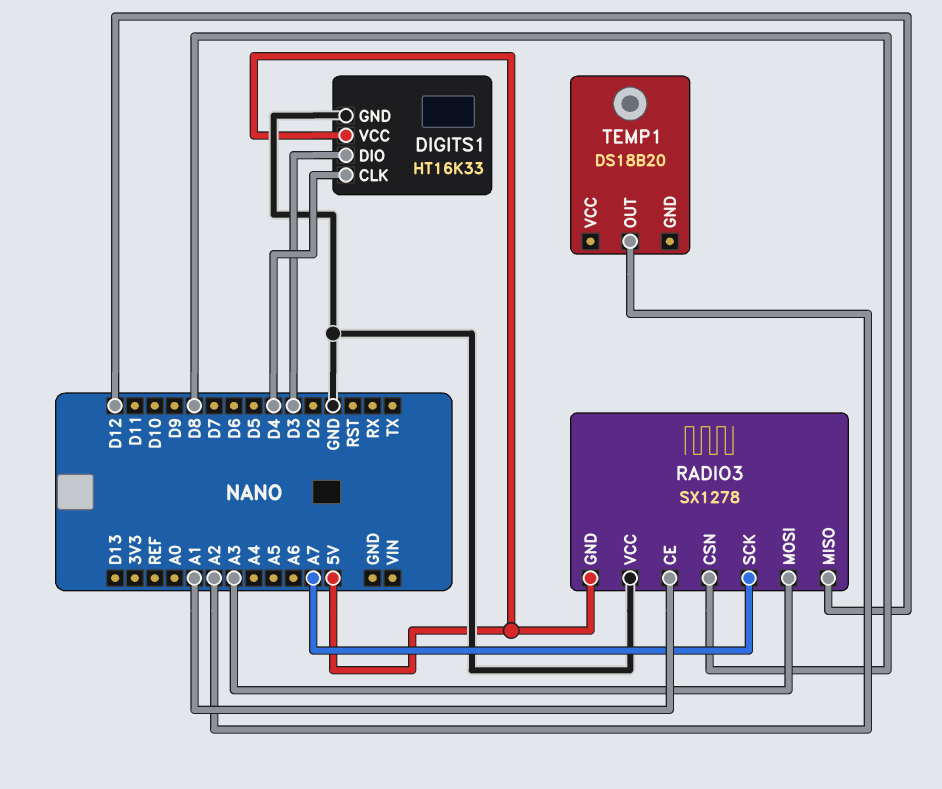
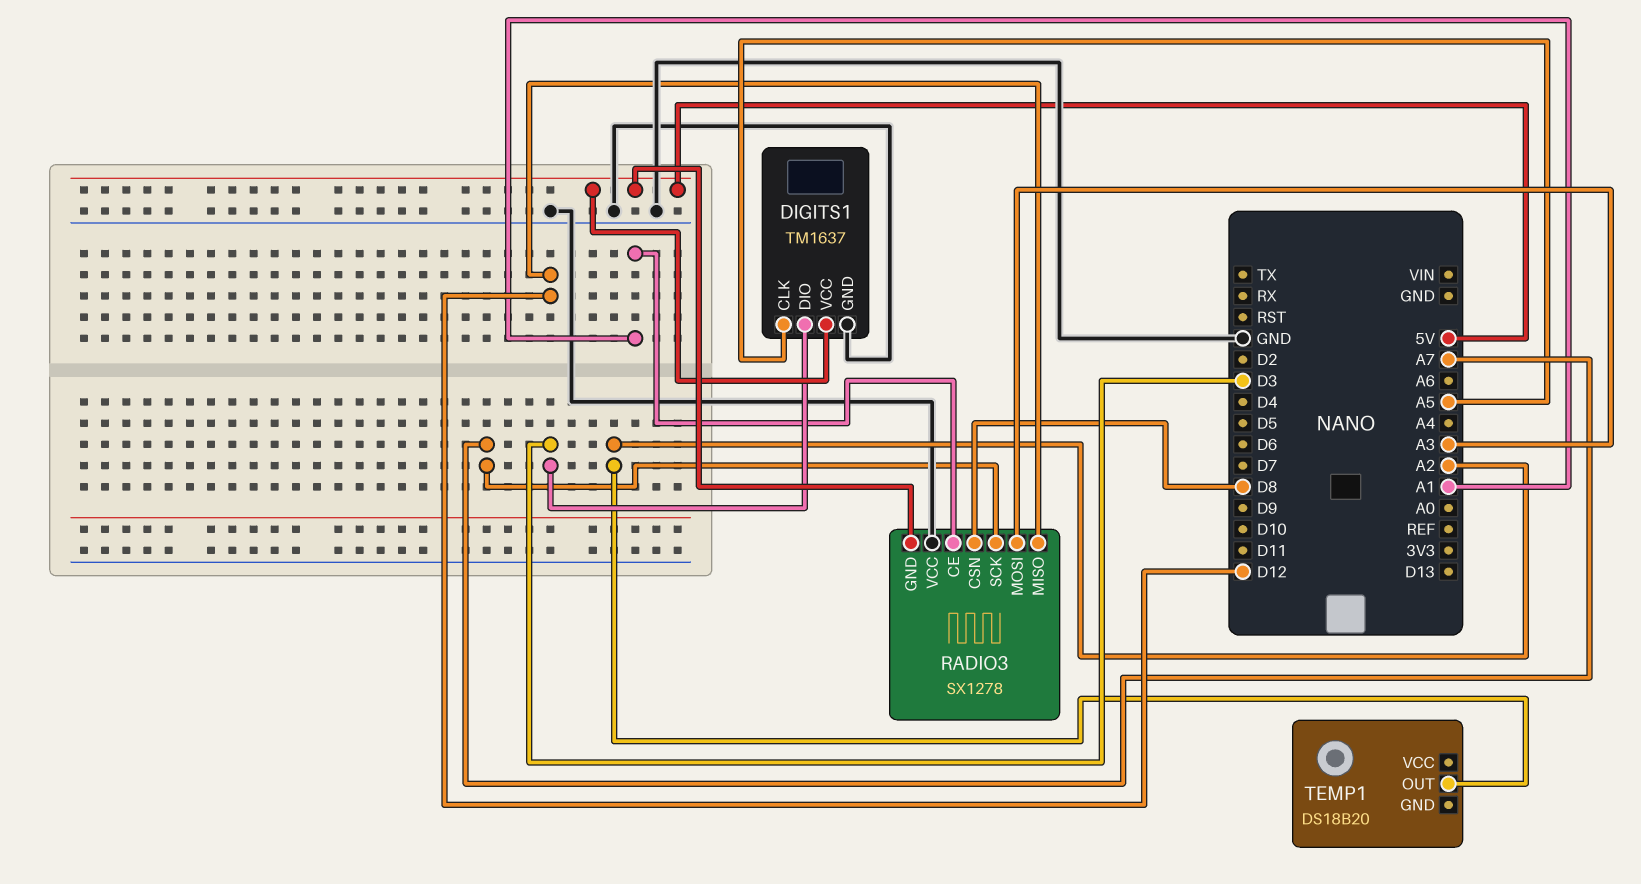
DIGITS1: HT16K33 -> TM1637
DIGITS1 pin CLK: D4 -> A5

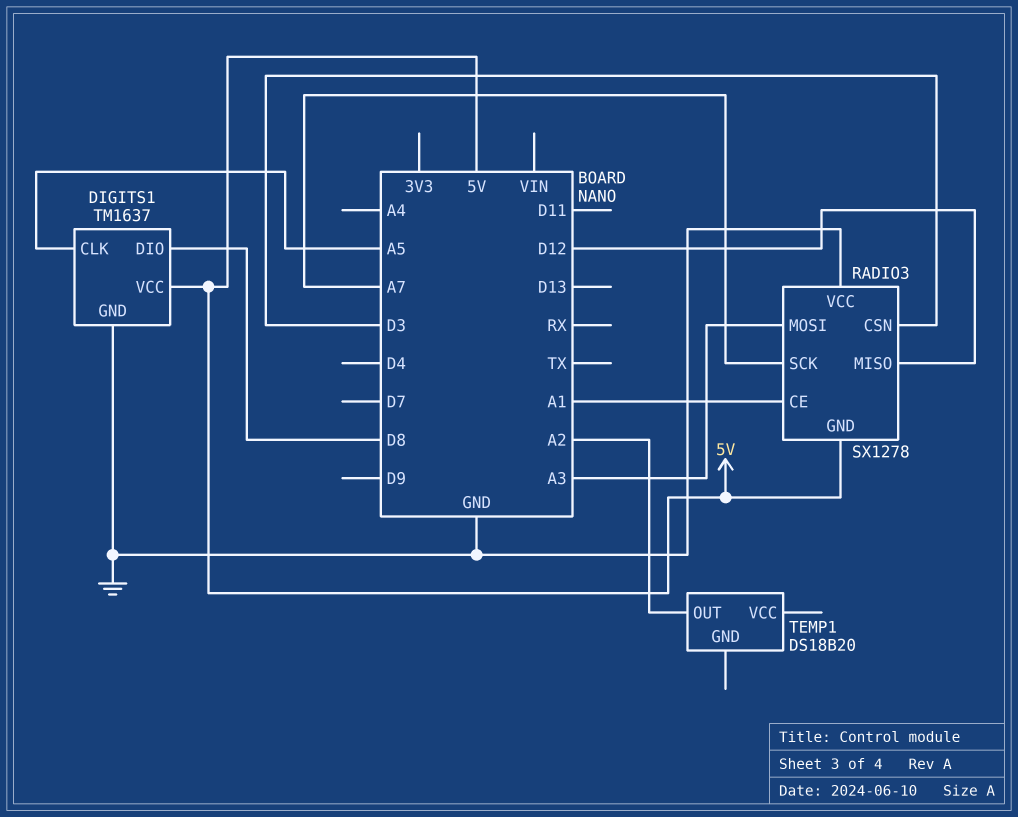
DIGITS1 pin DIO: D3 -> D8
RADIO3 pin CSN: D8 -> D3

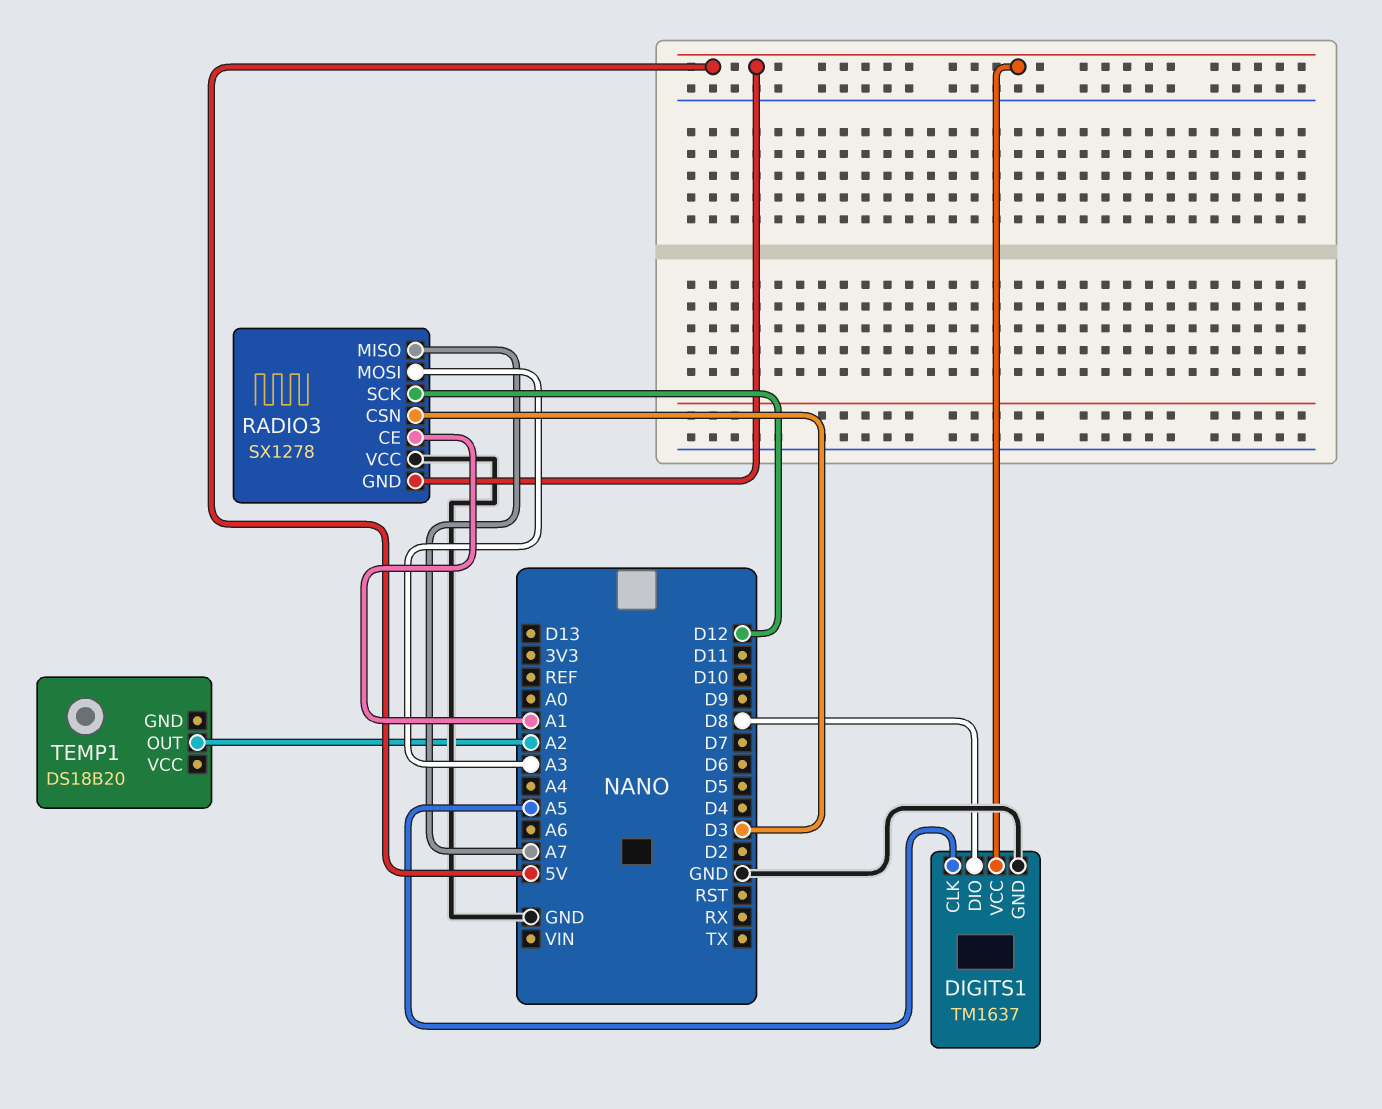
RADIO3 pin MISO: D12 -> A7
RADIO3 pin SCK: A7 -> D12

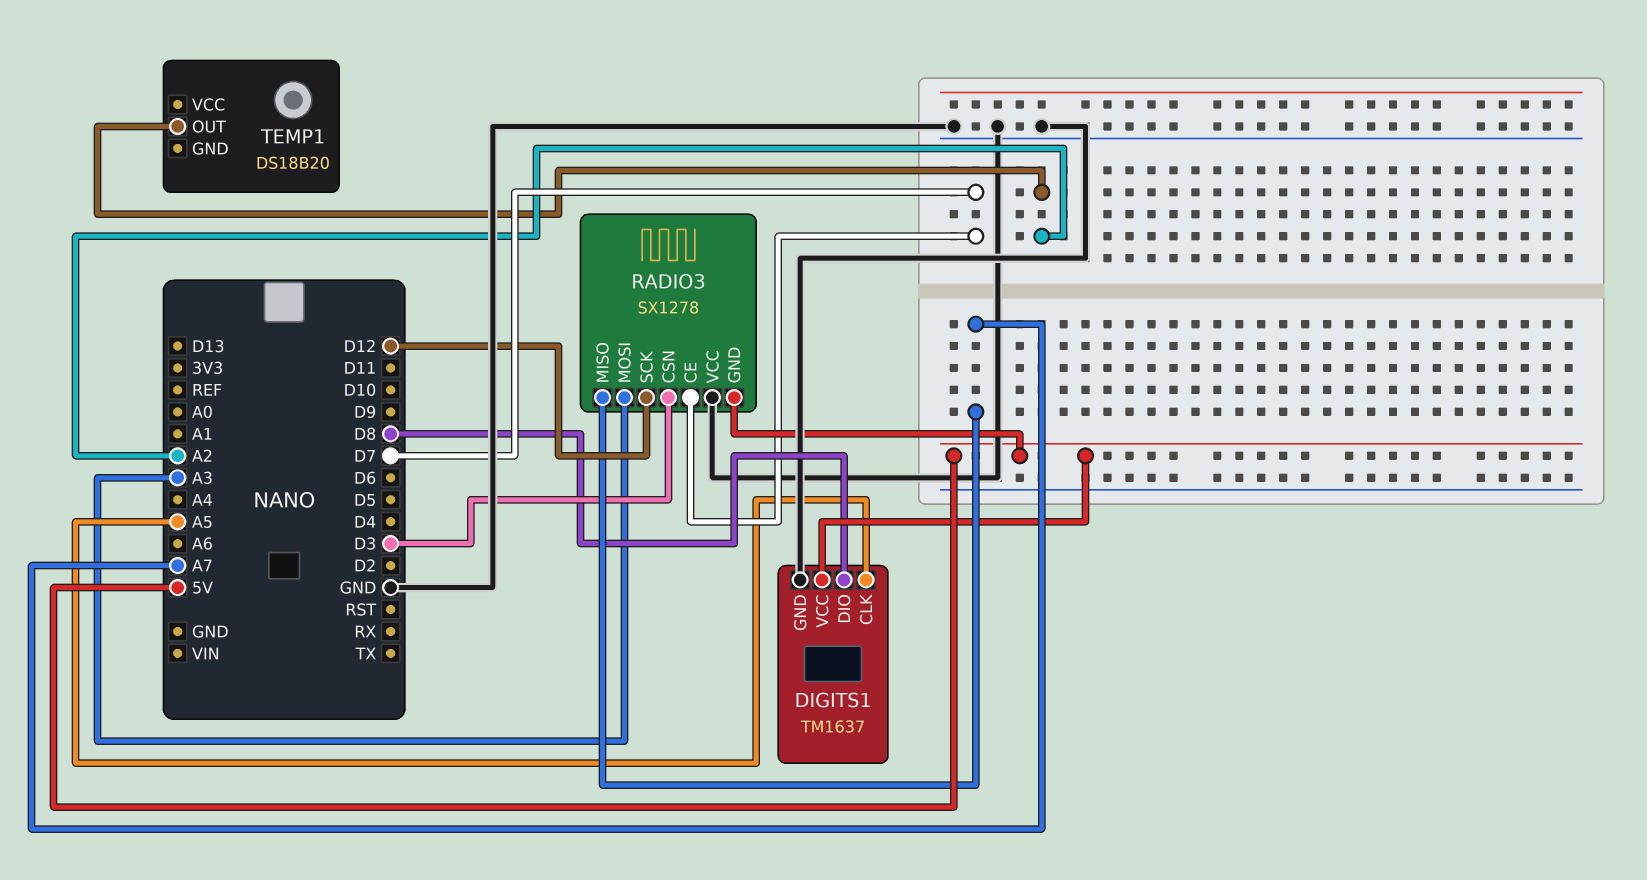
RADIO3 pin CE: A1 -> D7

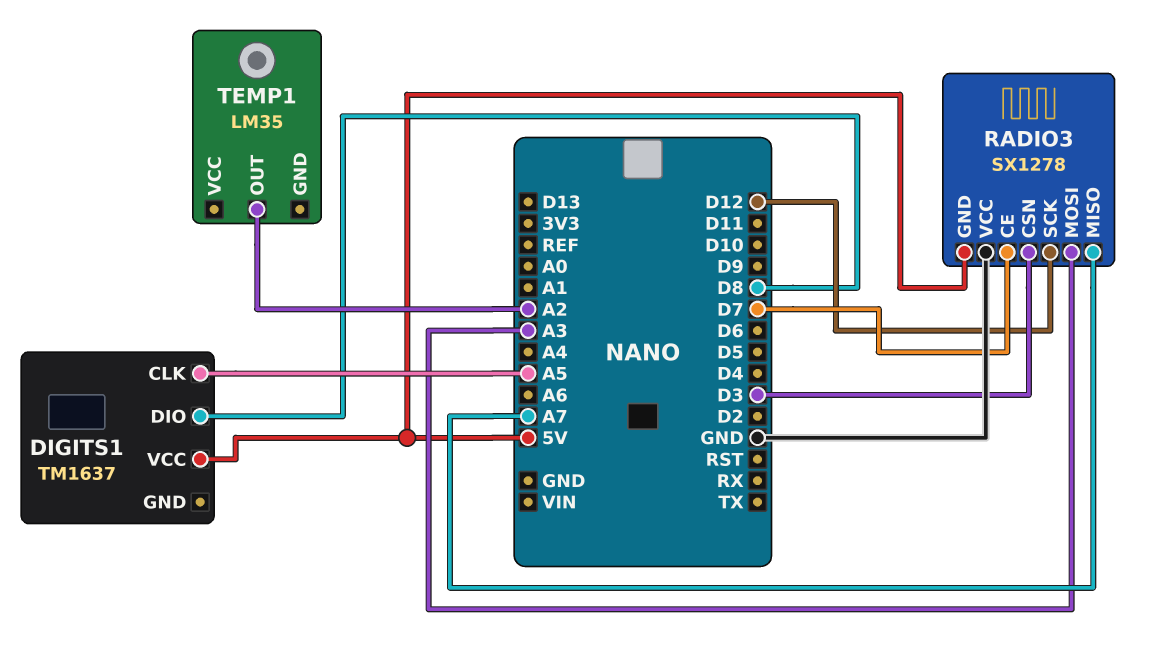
DIGITS1 pin GND: GND -> none
TEMP1: DS18B20 -> LM35

